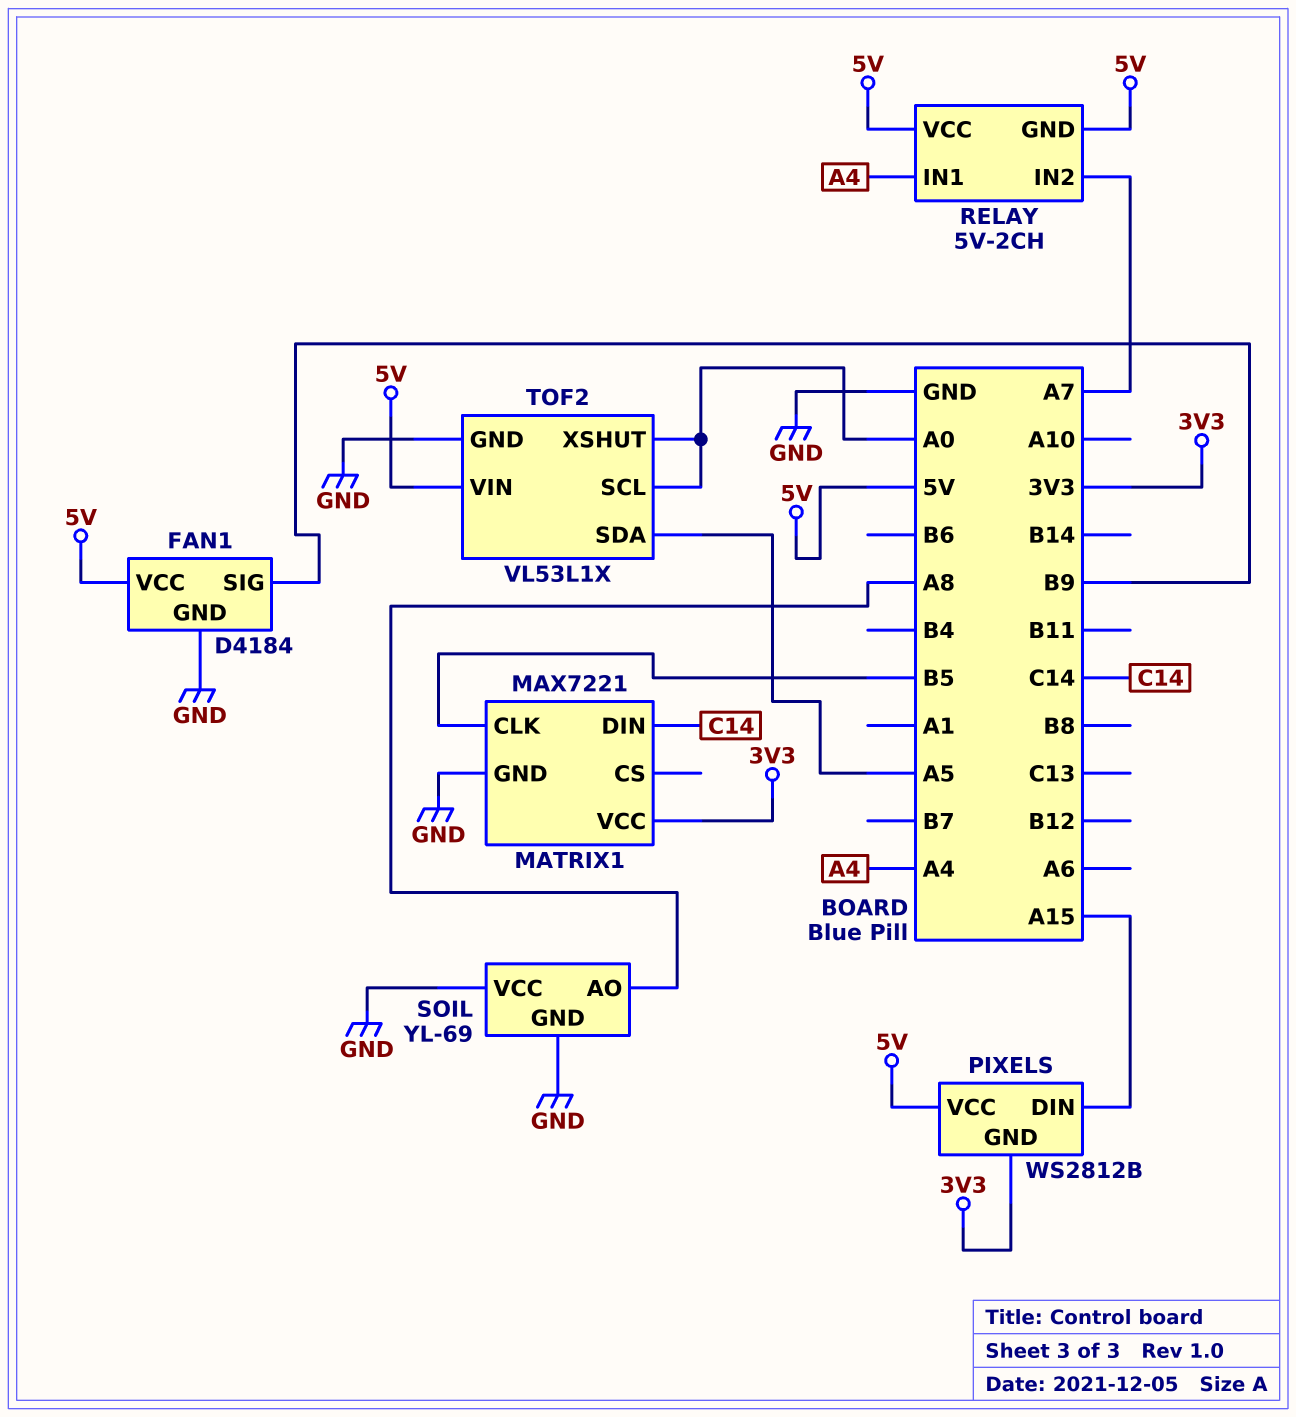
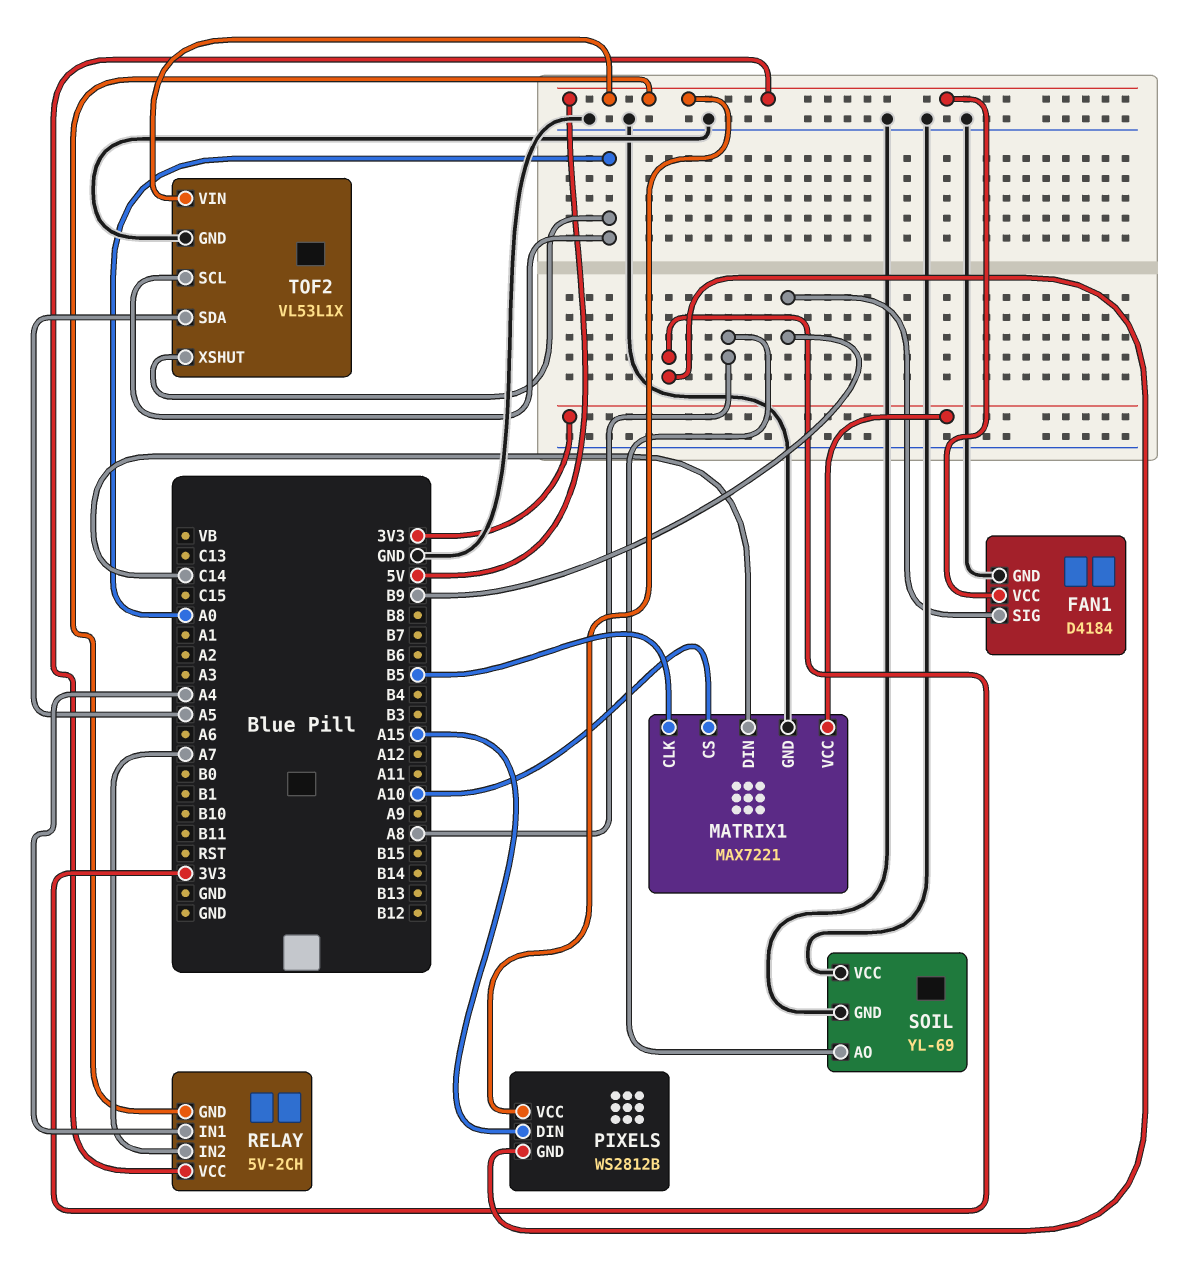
MATRIX1 pin CS: none -> A10

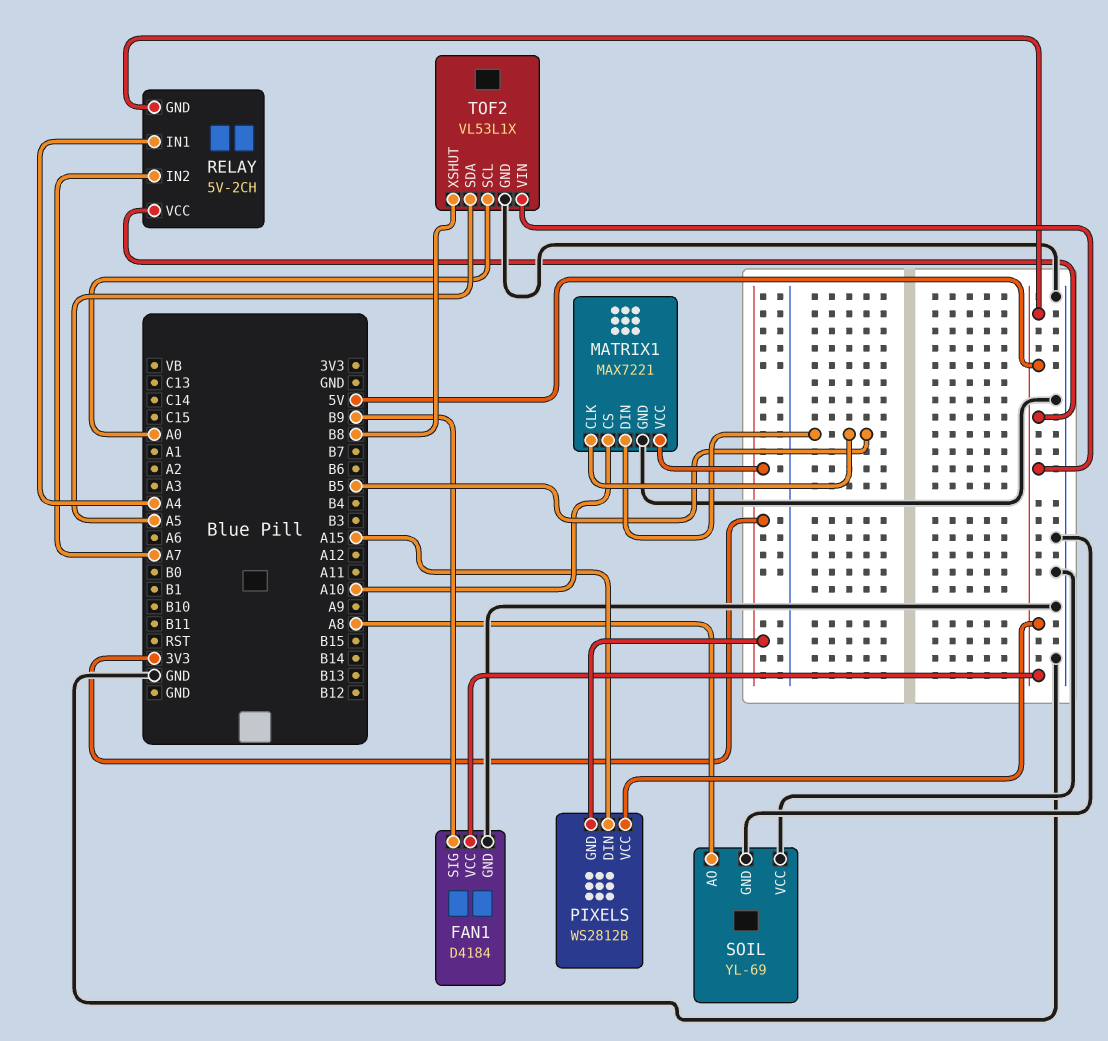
MATRIX1 pin DIN: C14 -> B5
TOF2 pin XSHUT: A0 -> B8

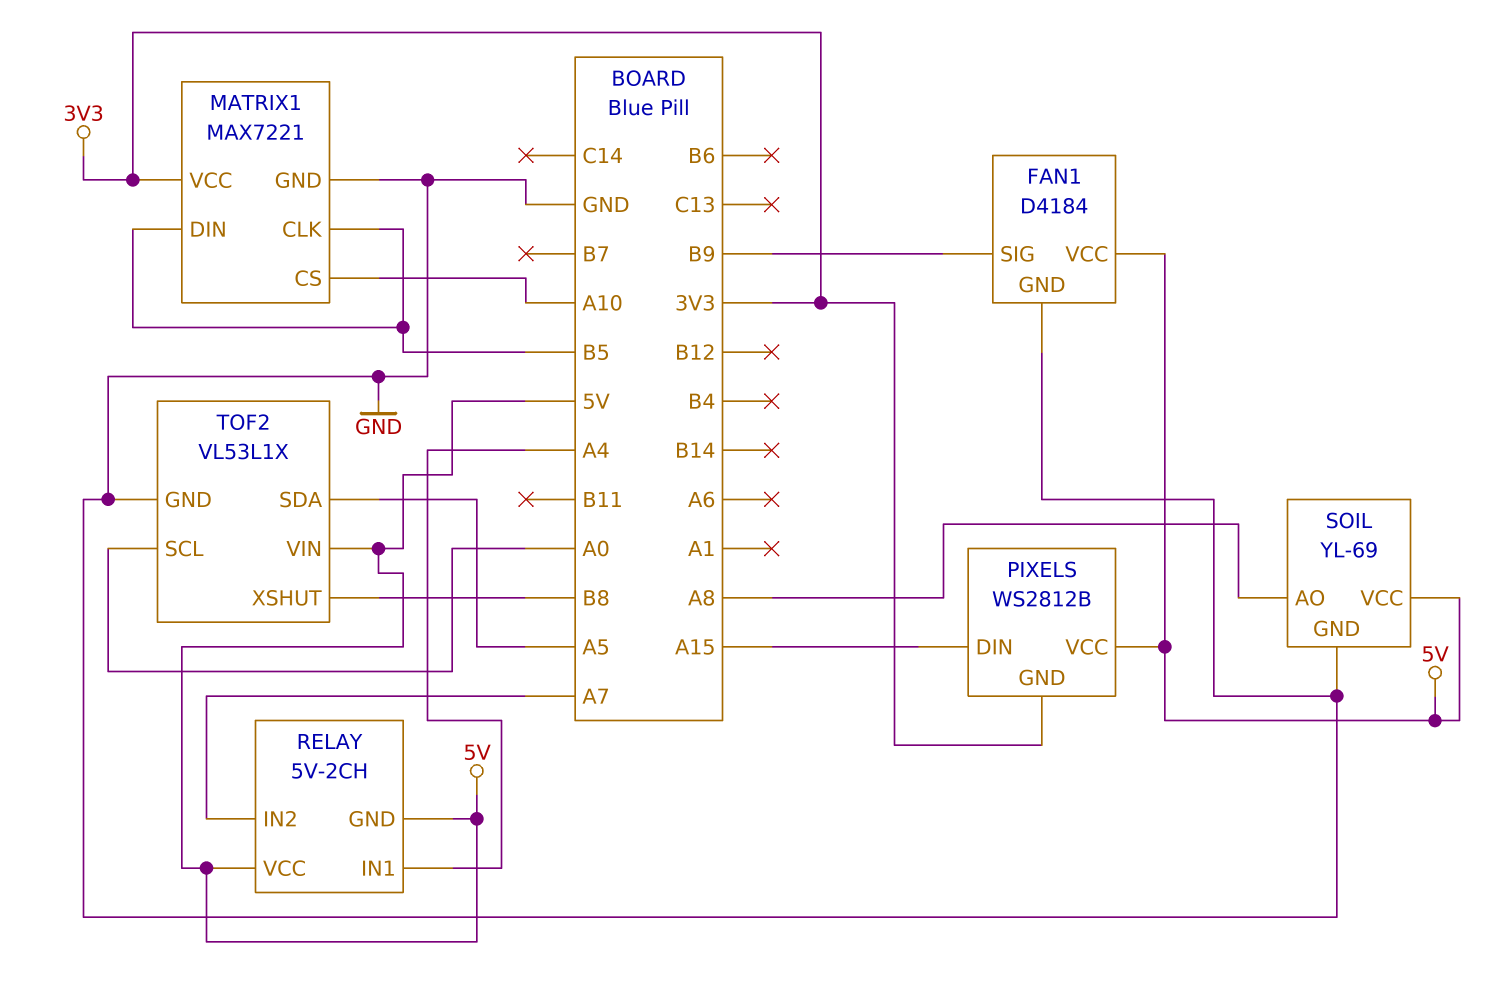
SOIL pin VCC: GND -> 5V

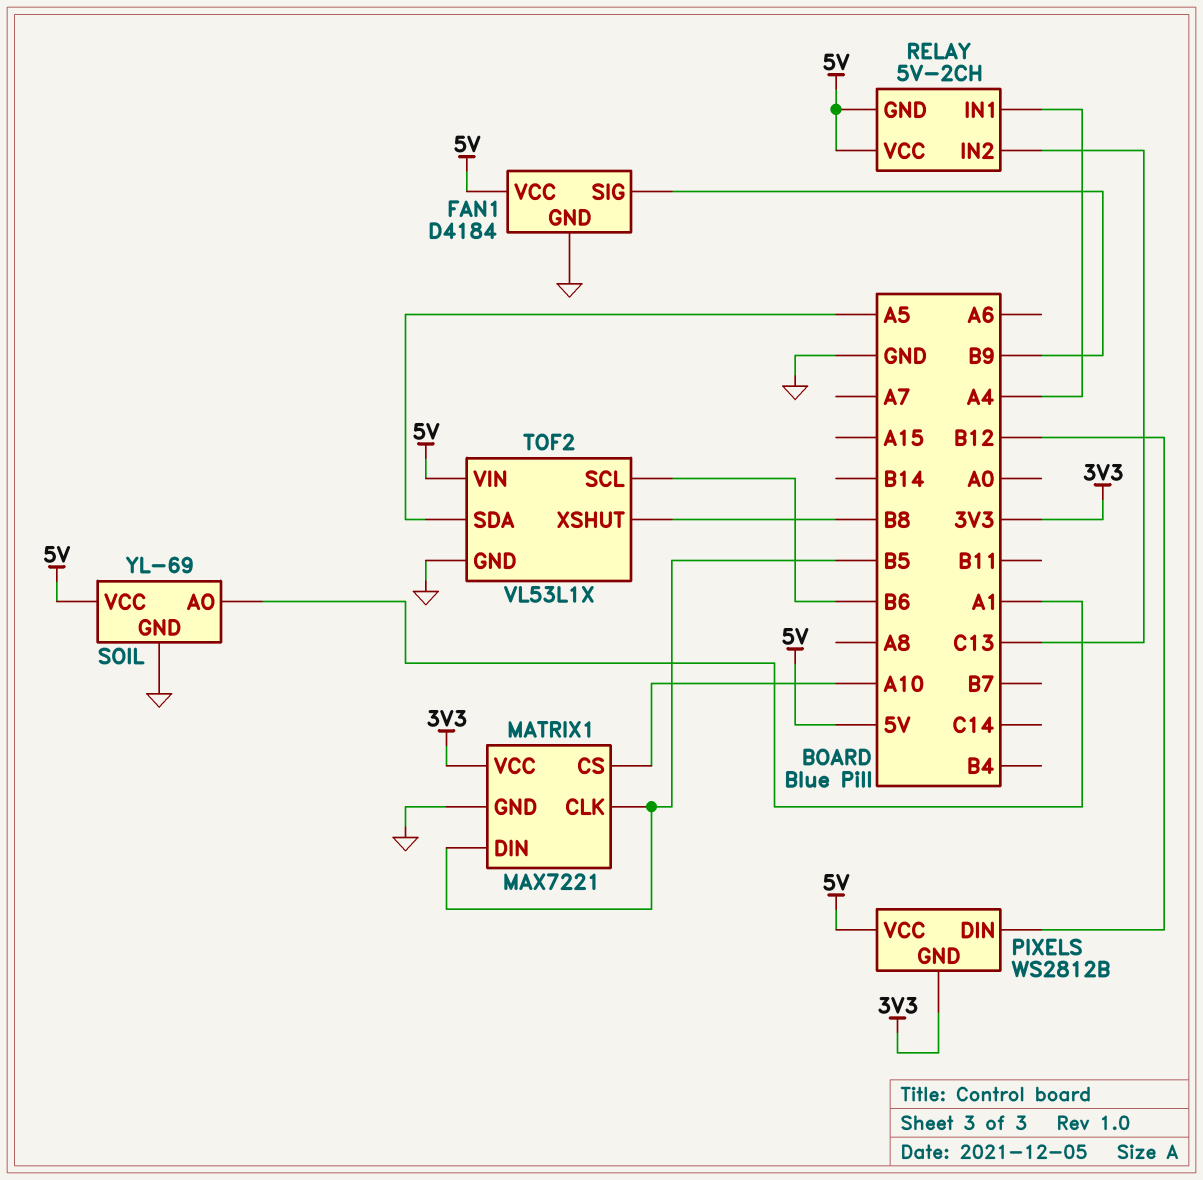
PIXELS pin DIN: A15 -> B12
RELAY pin IN2: A7 -> C13
SOIL pin AO: A8 -> A1
TOF2 pin SCL: A0 -> B6

